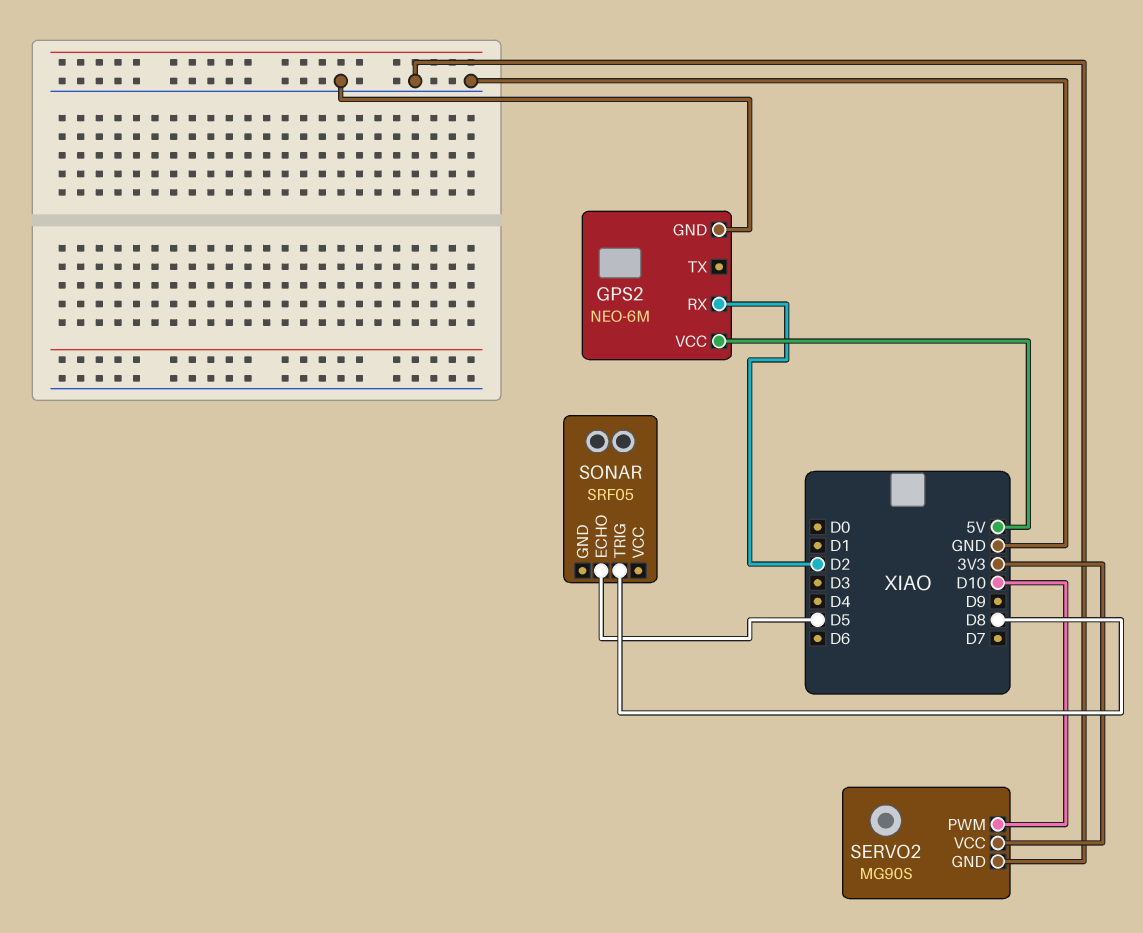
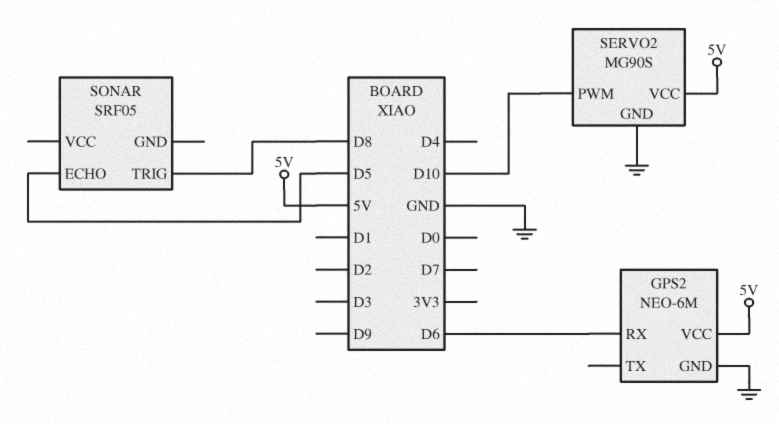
GPS2 pin RX: D2 -> D6
SERVO2 pin VCC: 3V3 -> 5V

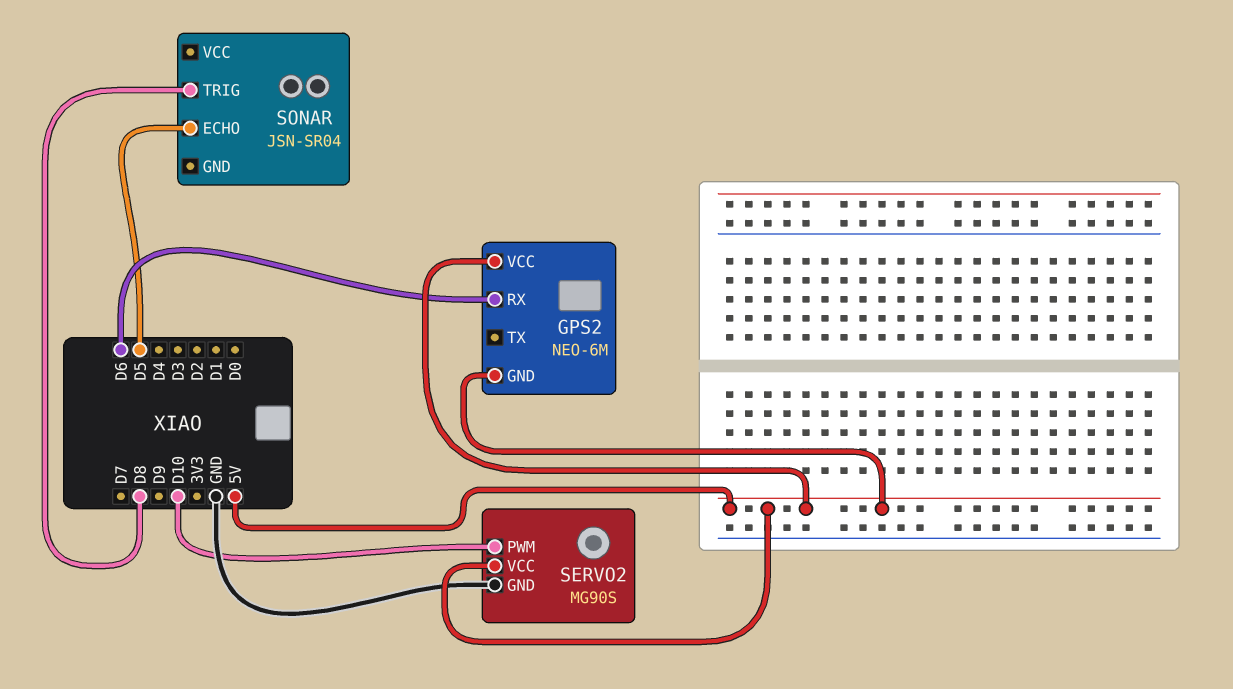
GPS2 pin GND: GND -> 5V
SONAR: SRF05 -> JSN-SR04

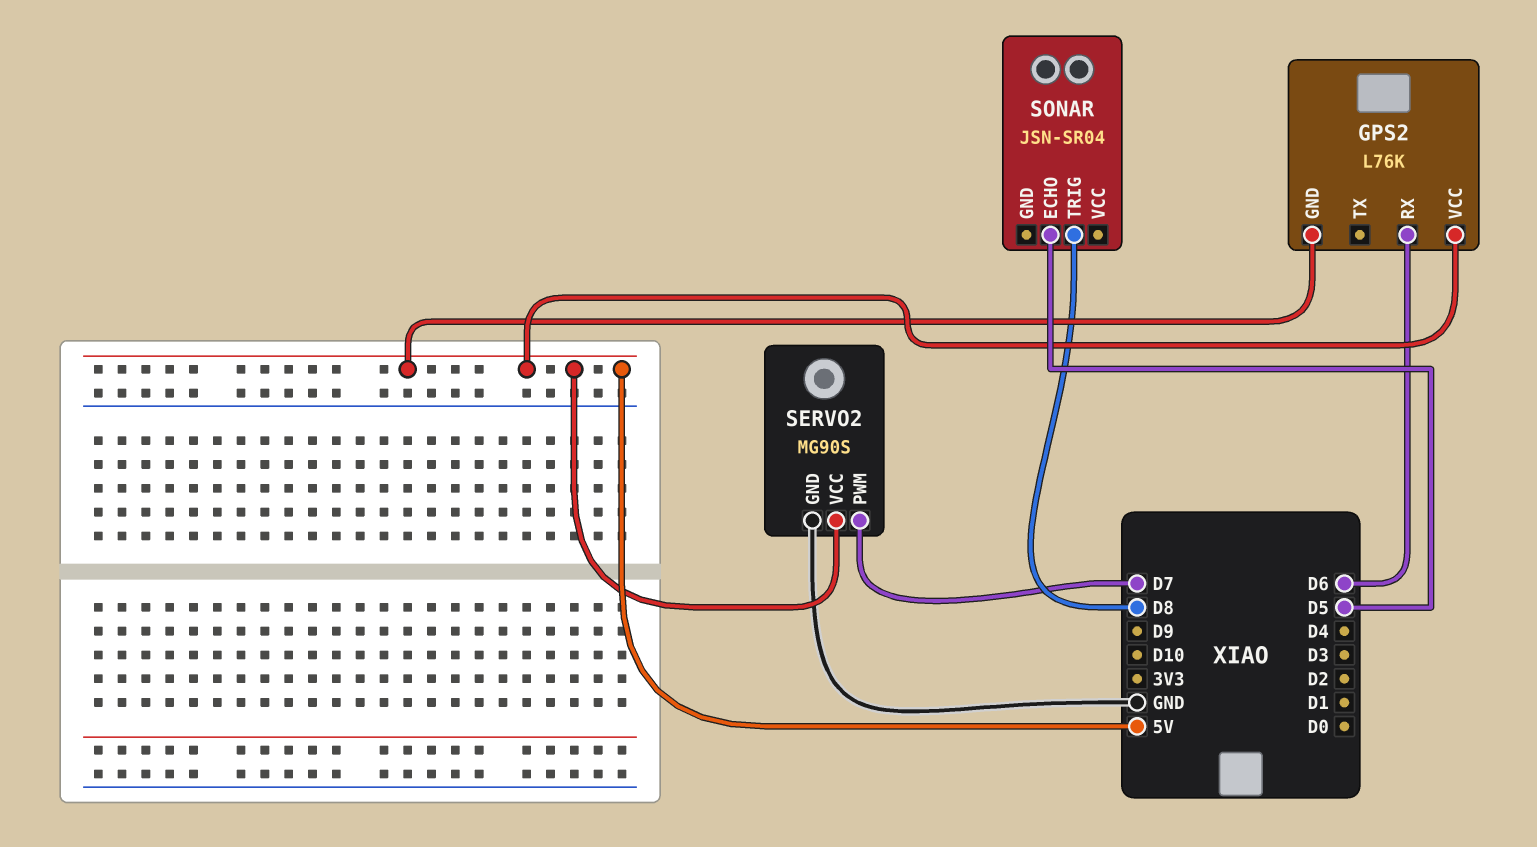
GPS2: NEO-6M -> L76K
SERVO2 pin PWM: D10 -> D7

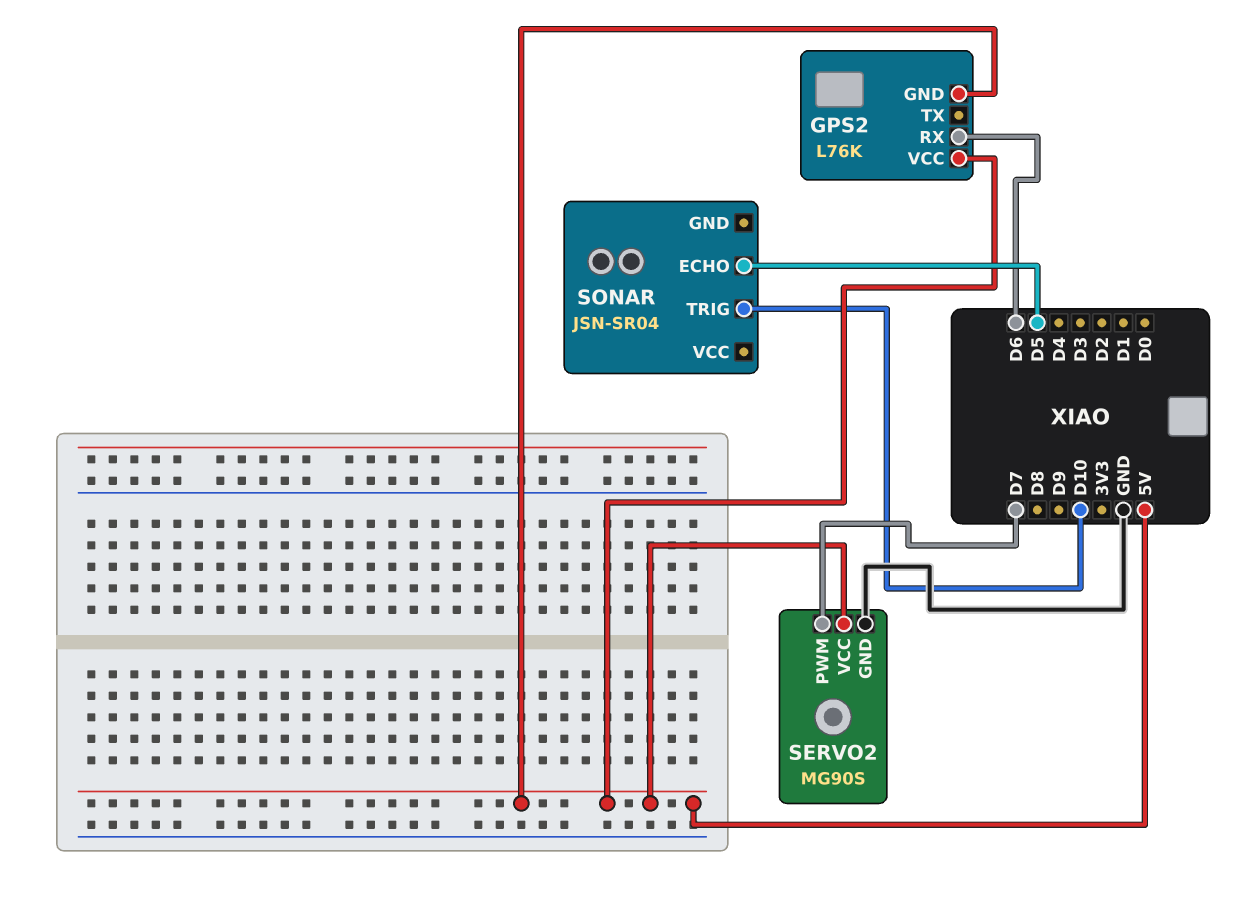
SONAR pin TRIG: D8 -> D10

